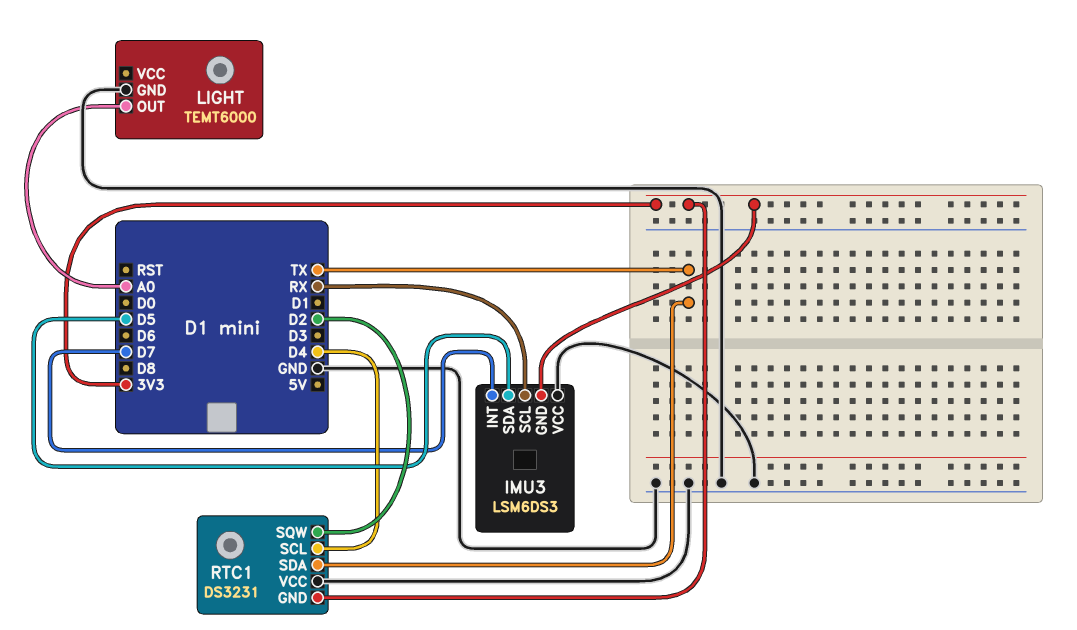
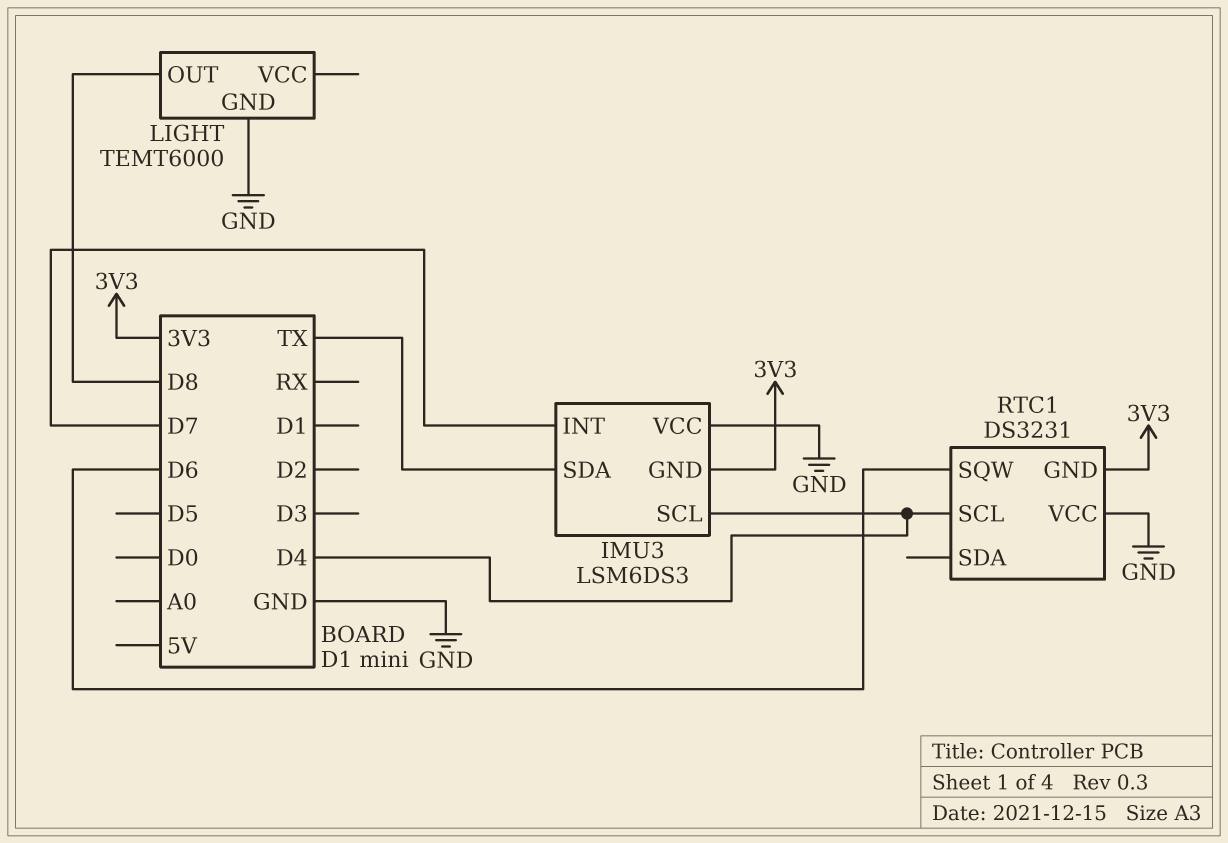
IMU3 pin SCL: RX -> D4
IMU3 pin SDA: D5 -> TX
LIGHT pin OUT: A0 -> D8
RTC1 pin SDA: TX -> none
RTC1 pin SQW: D2 -> D6

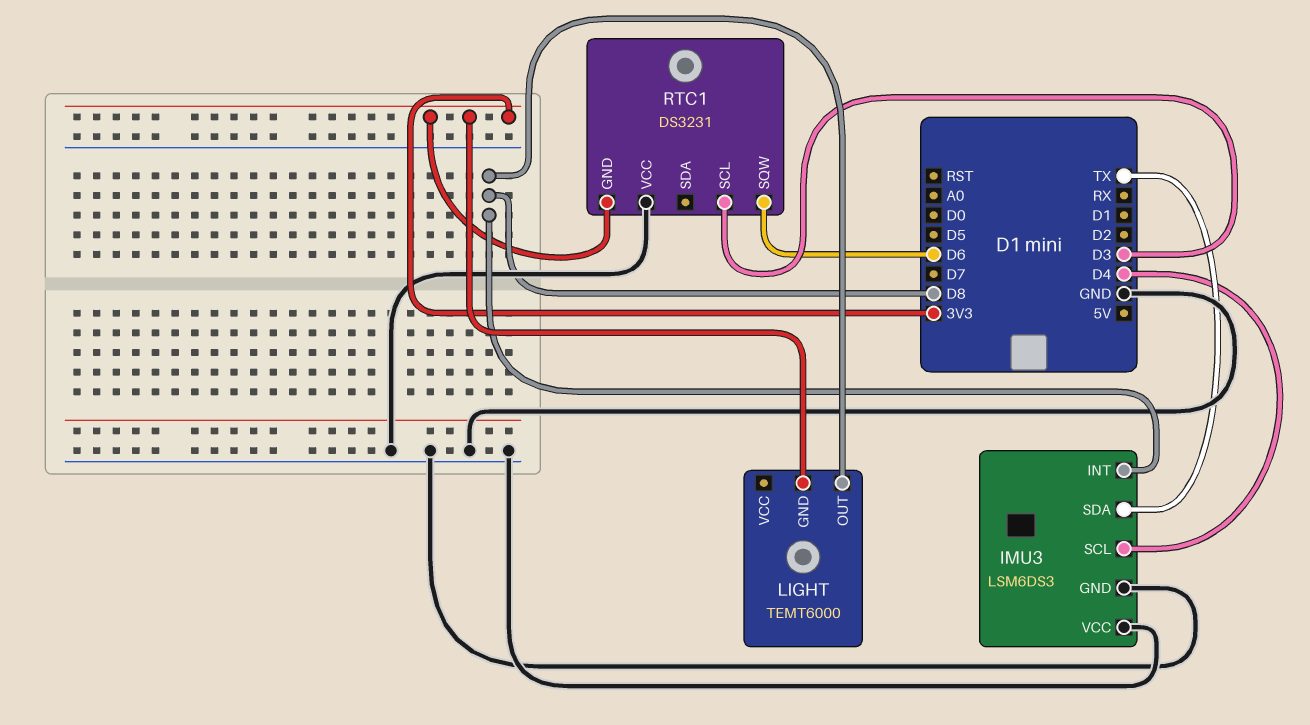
IMU3 pin GND: 3V3 -> GND
IMU3 pin INT: D7 -> D8
LIGHT pin GND: GND -> 3V3
RTC1 pin SCL: D4 -> D3

